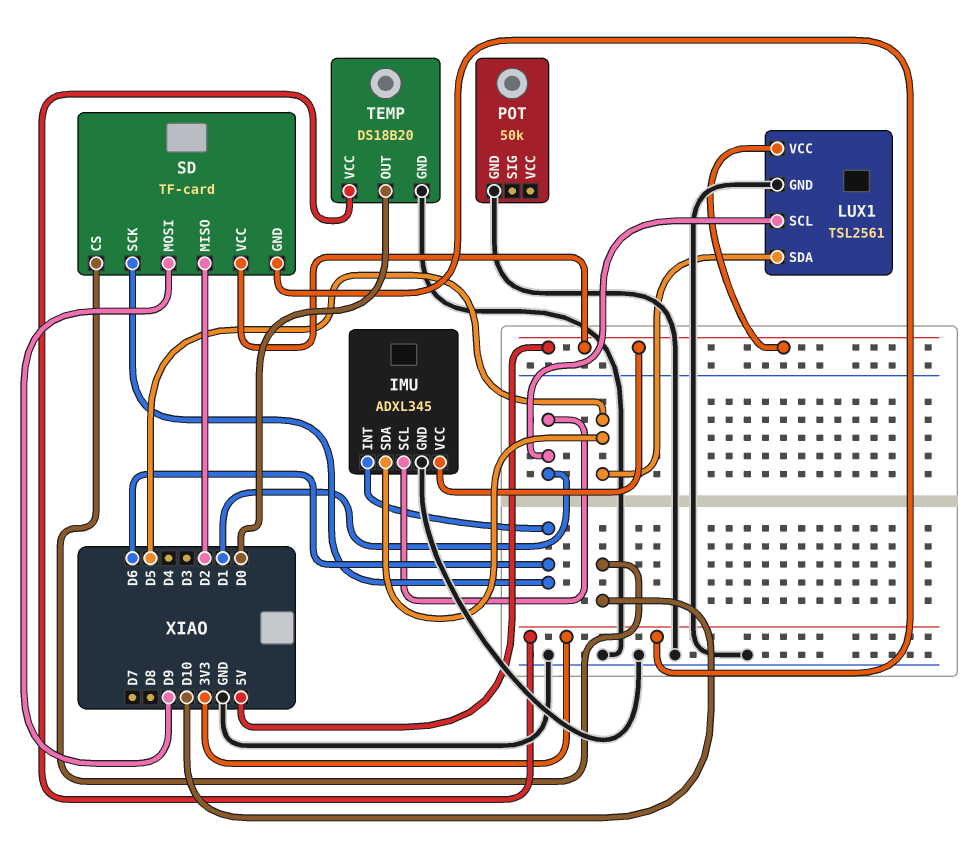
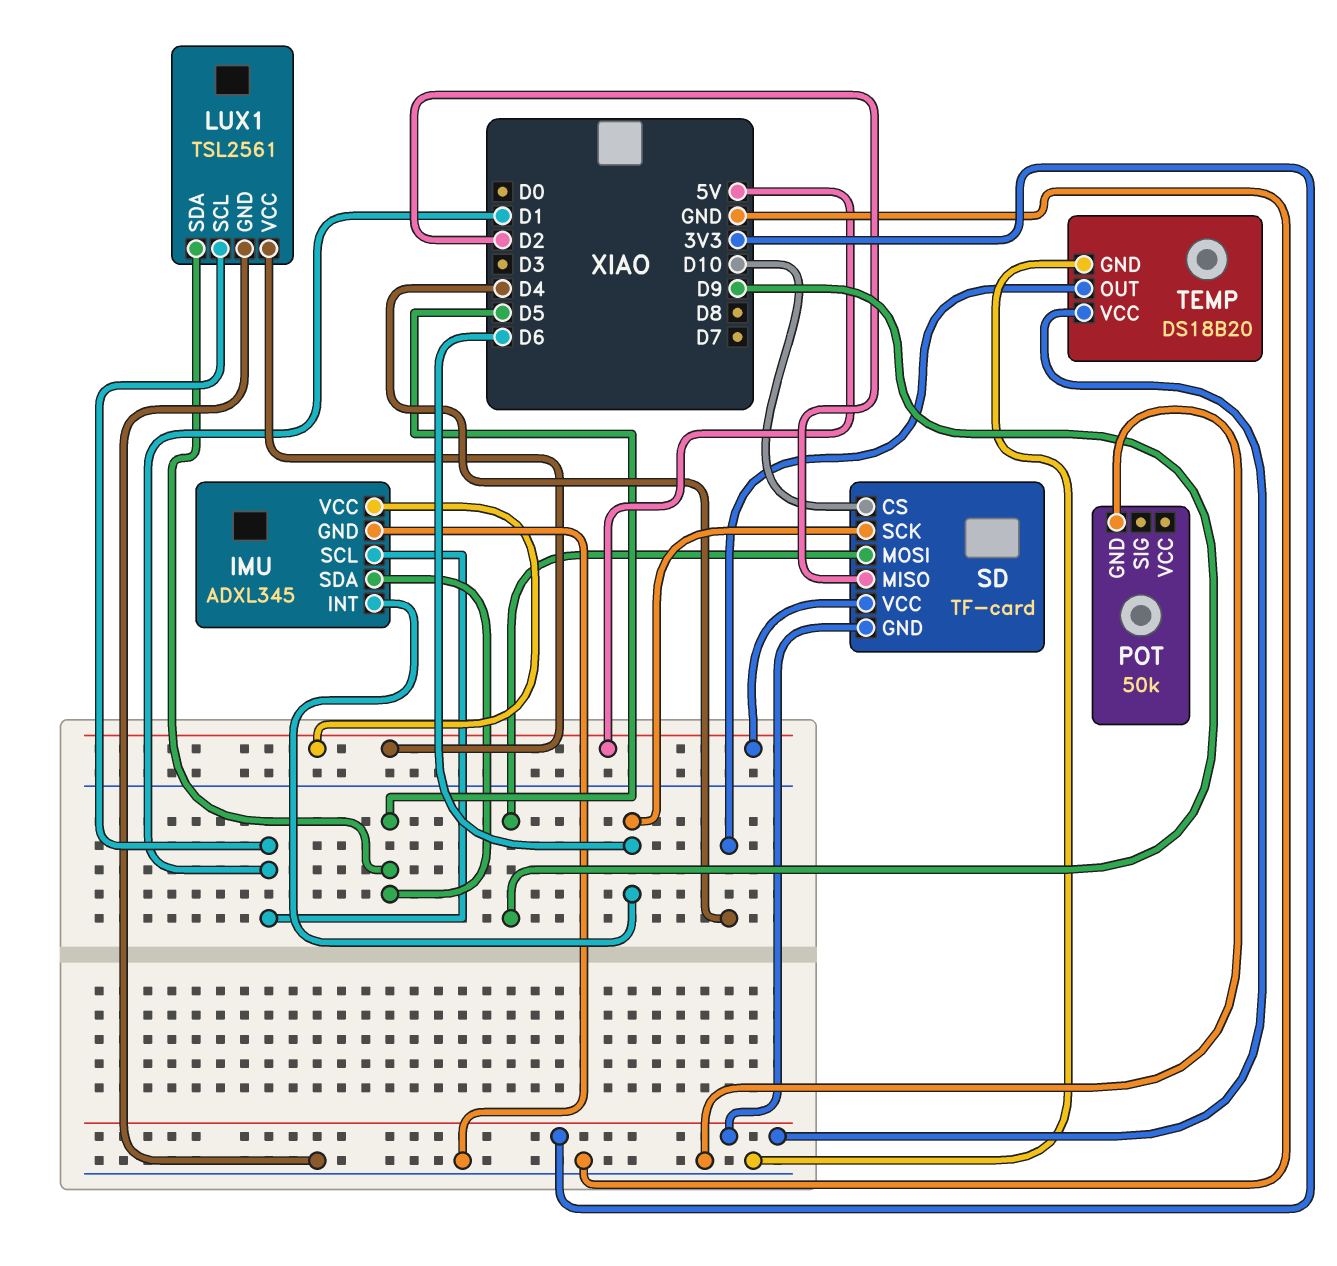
TEMP pin OUT: D0 -> D4

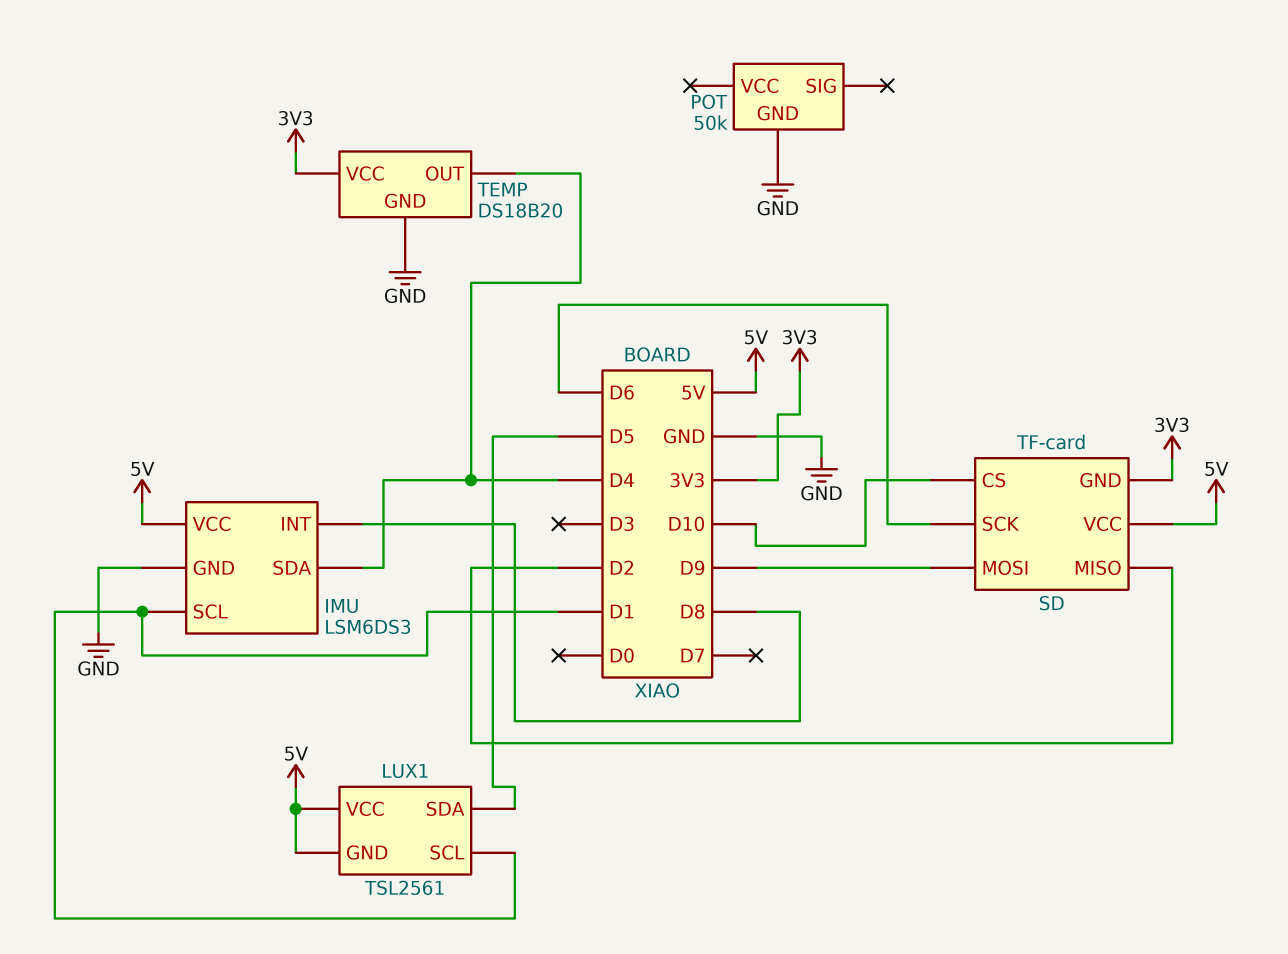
IMU: ADXL345 -> LSM6DS3
IMU pin INT: D6 -> D8
IMU pin SDA: D5 -> D4
LUX1 pin GND: GND -> 5V

